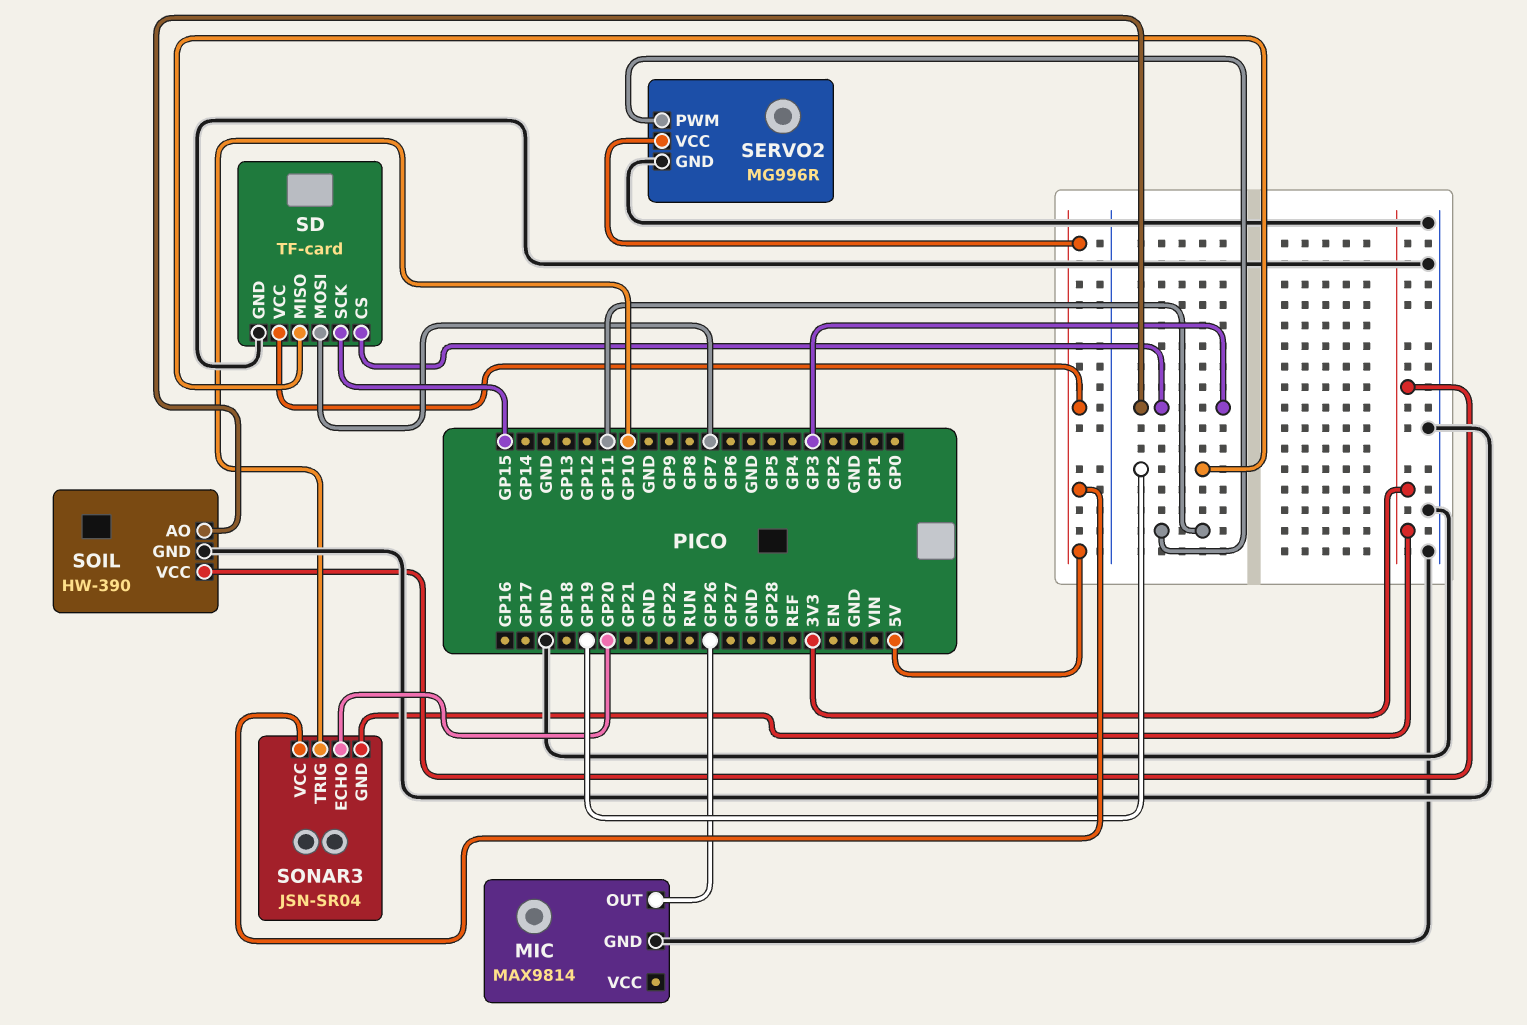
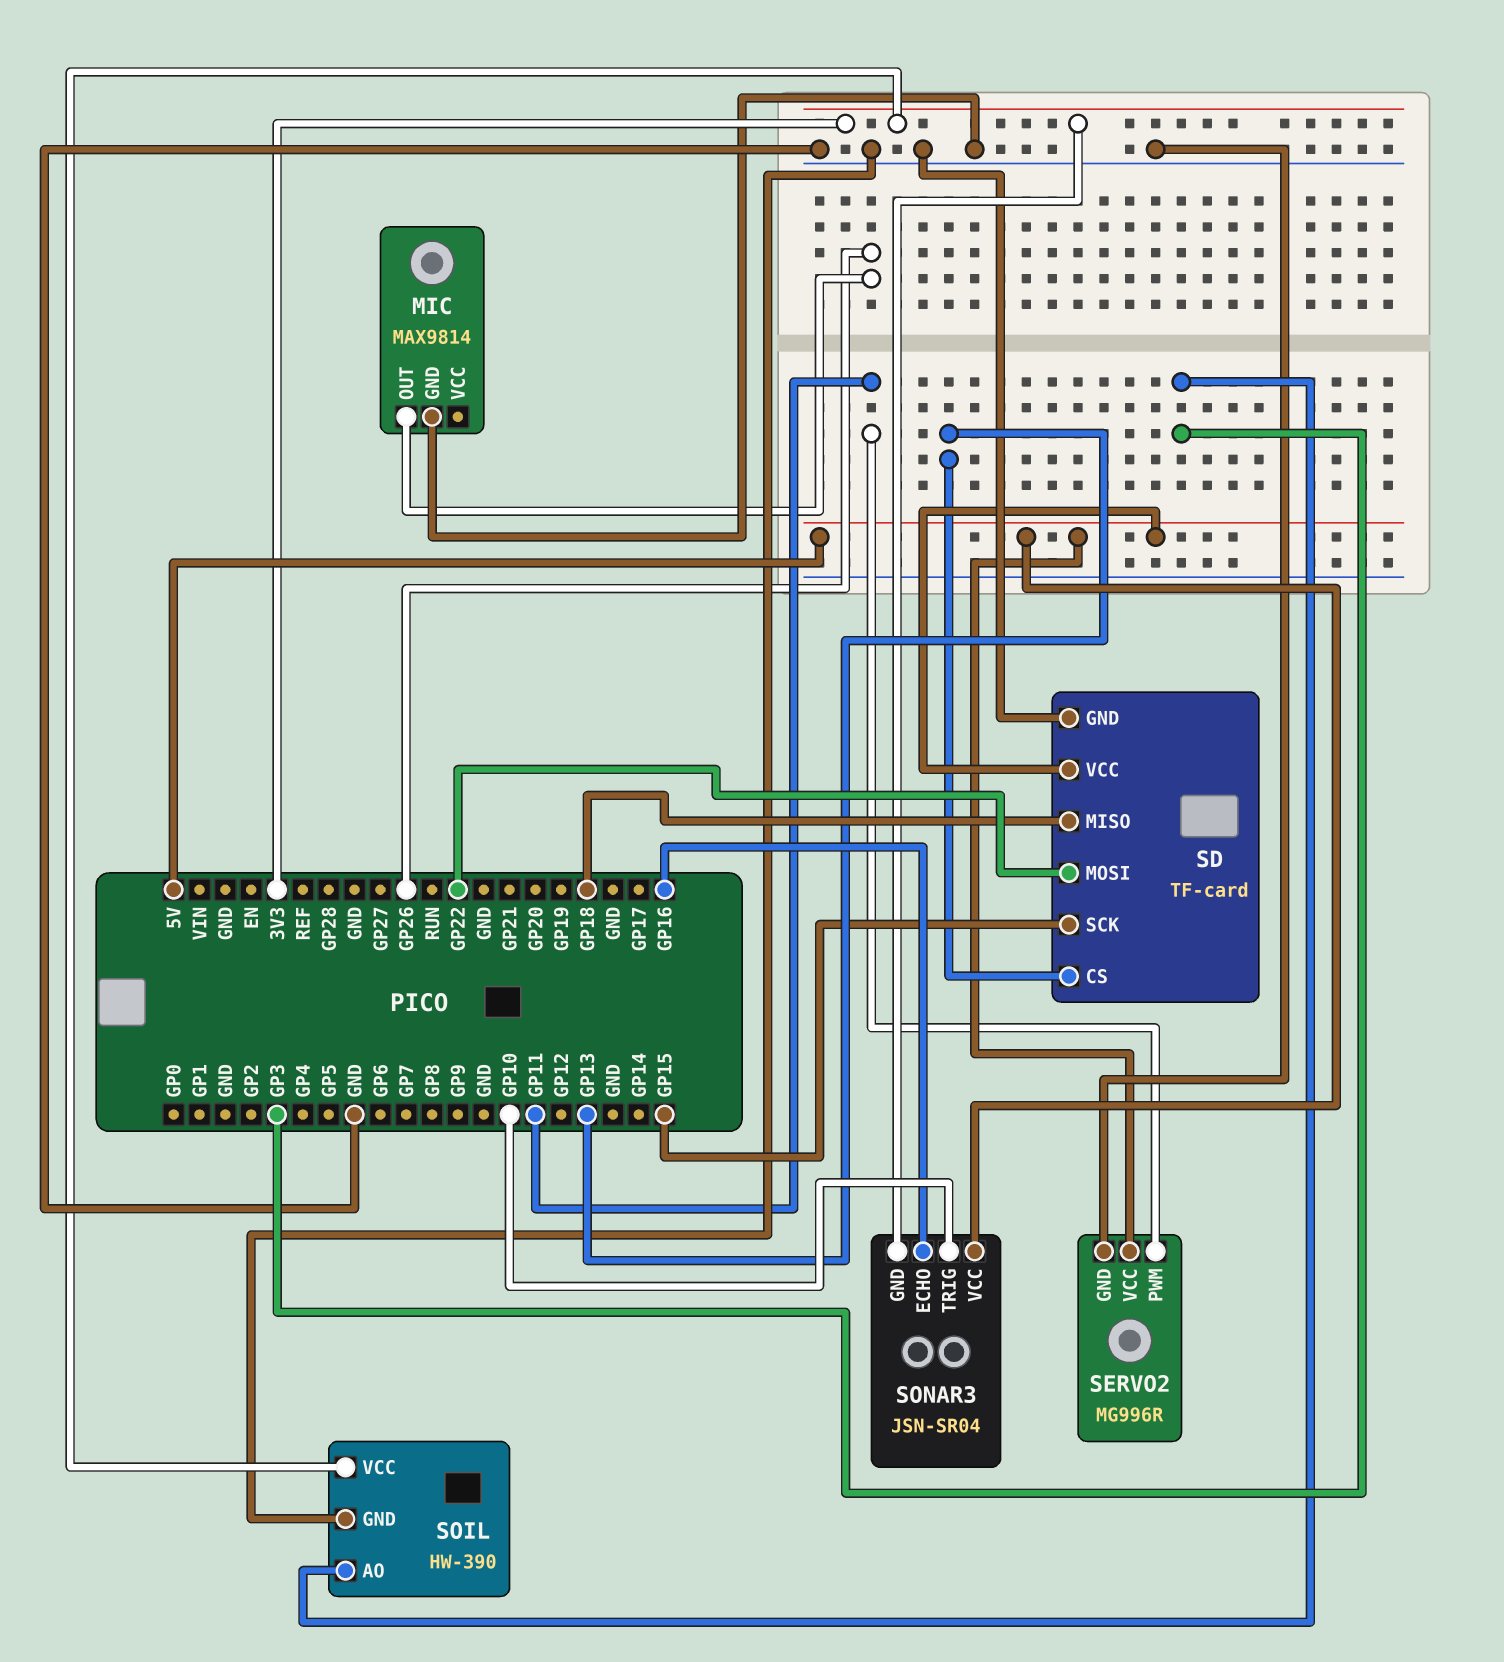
SD pin CS: GP3 -> GP13
SD pin MISO: GP19 -> GP18
SD pin MOSI: GP7 -> GP22
SONAR3 pin ECHO: GP20 -> GP16

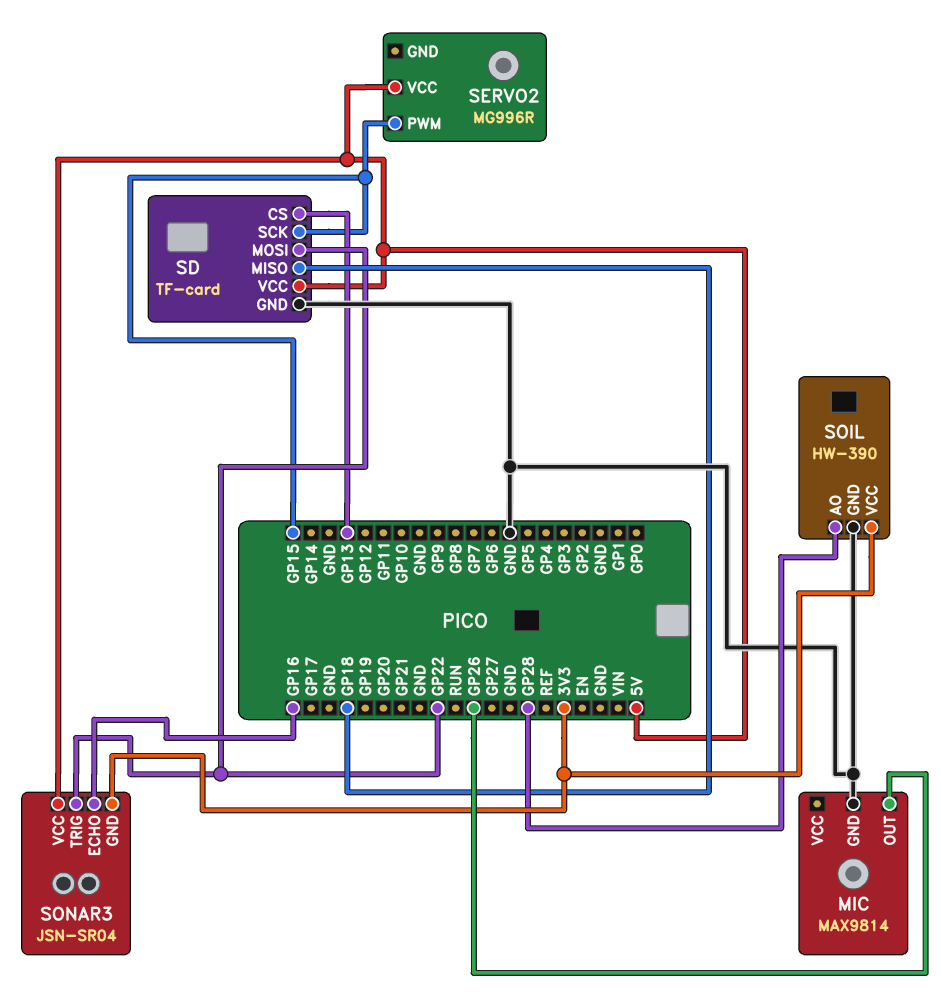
SERVO2 pin GND: GND -> none
SERVO2 pin PWM: GP11 -> GP15
SOIL pin AO: GP3 -> GP28
SONAR3 pin TRIG: GP10 -> GP22

